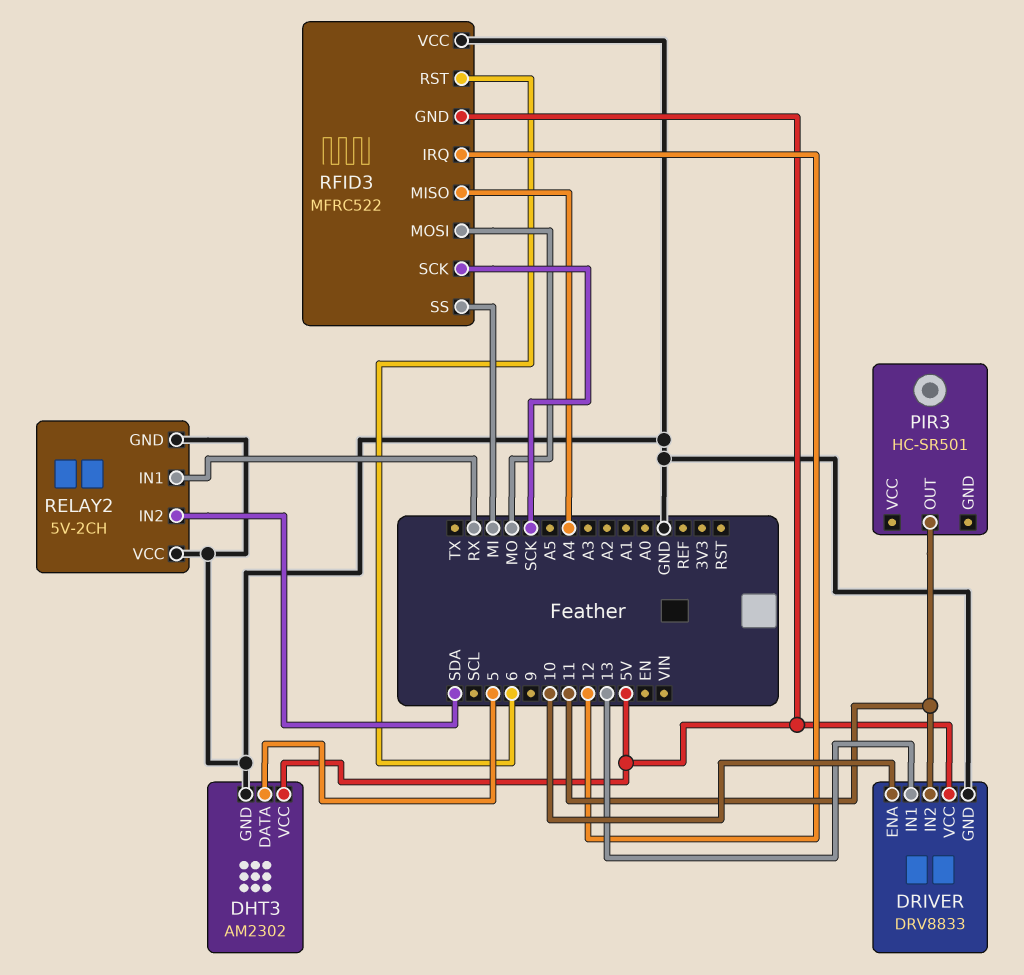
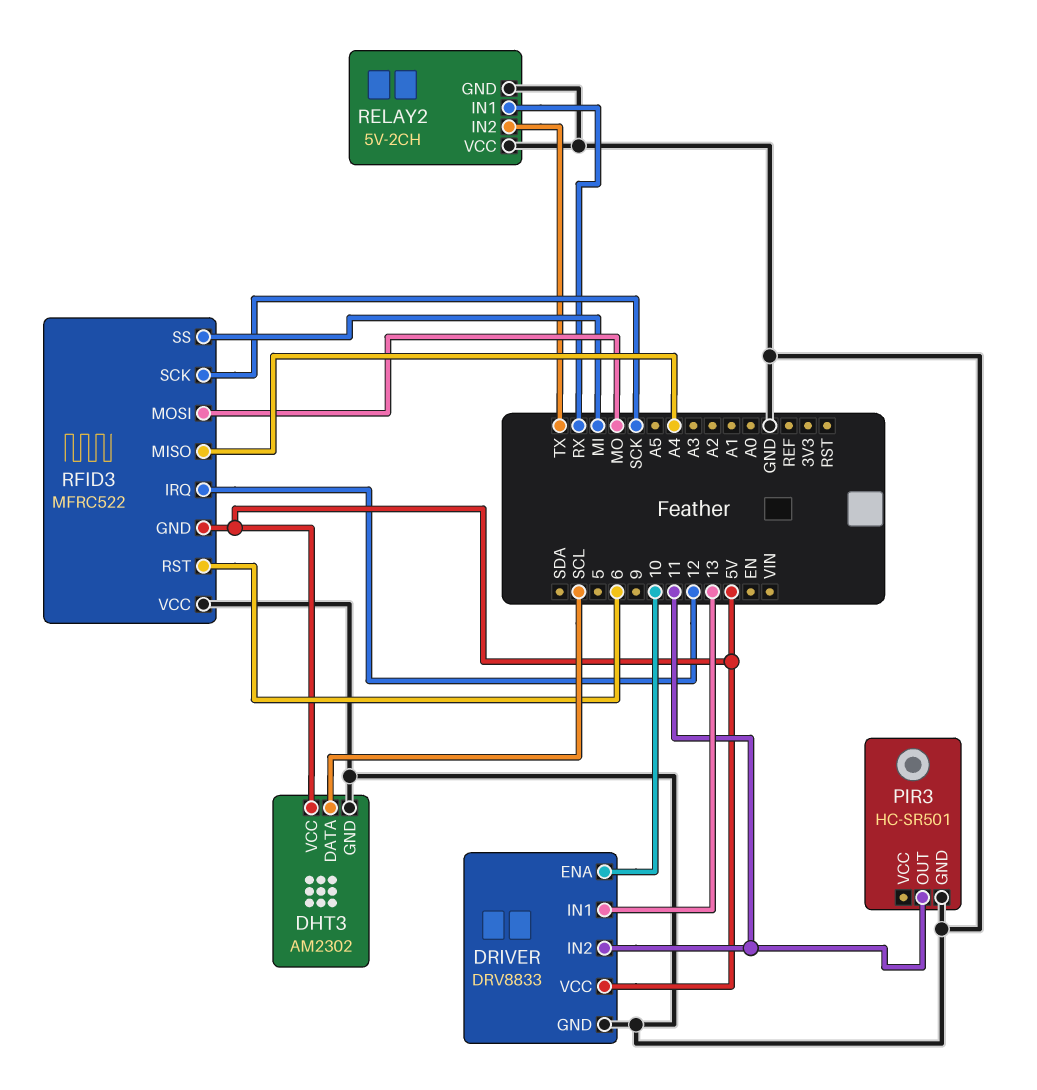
DHT3 pin DATA: 5 -> SCL
PIR3 pin GND: none -> GND
RELAY2 pin IN2: SDA -> TX

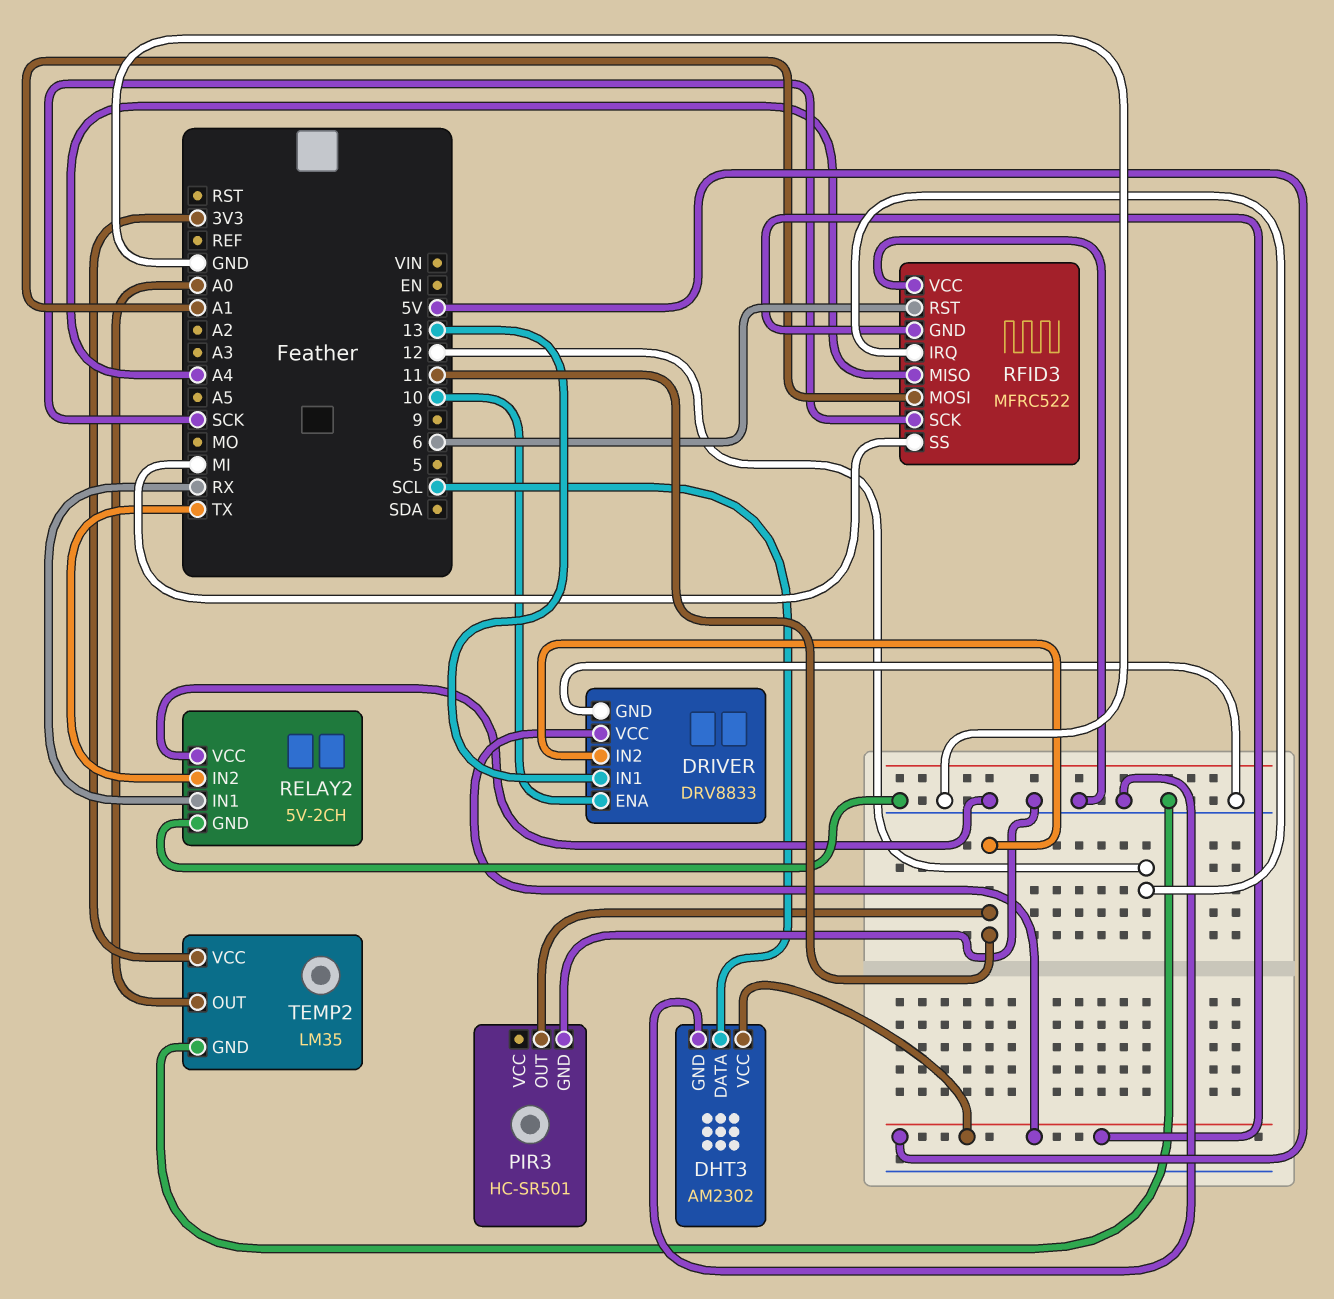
RFID3 pin MOSI: MO -> A1
TEMP2: none -> LM35
TEMP2 pin GND: none -> GND
TEMP2 pin OUT: none -> A0
TEMP2 pin VCC: none -> 3V3

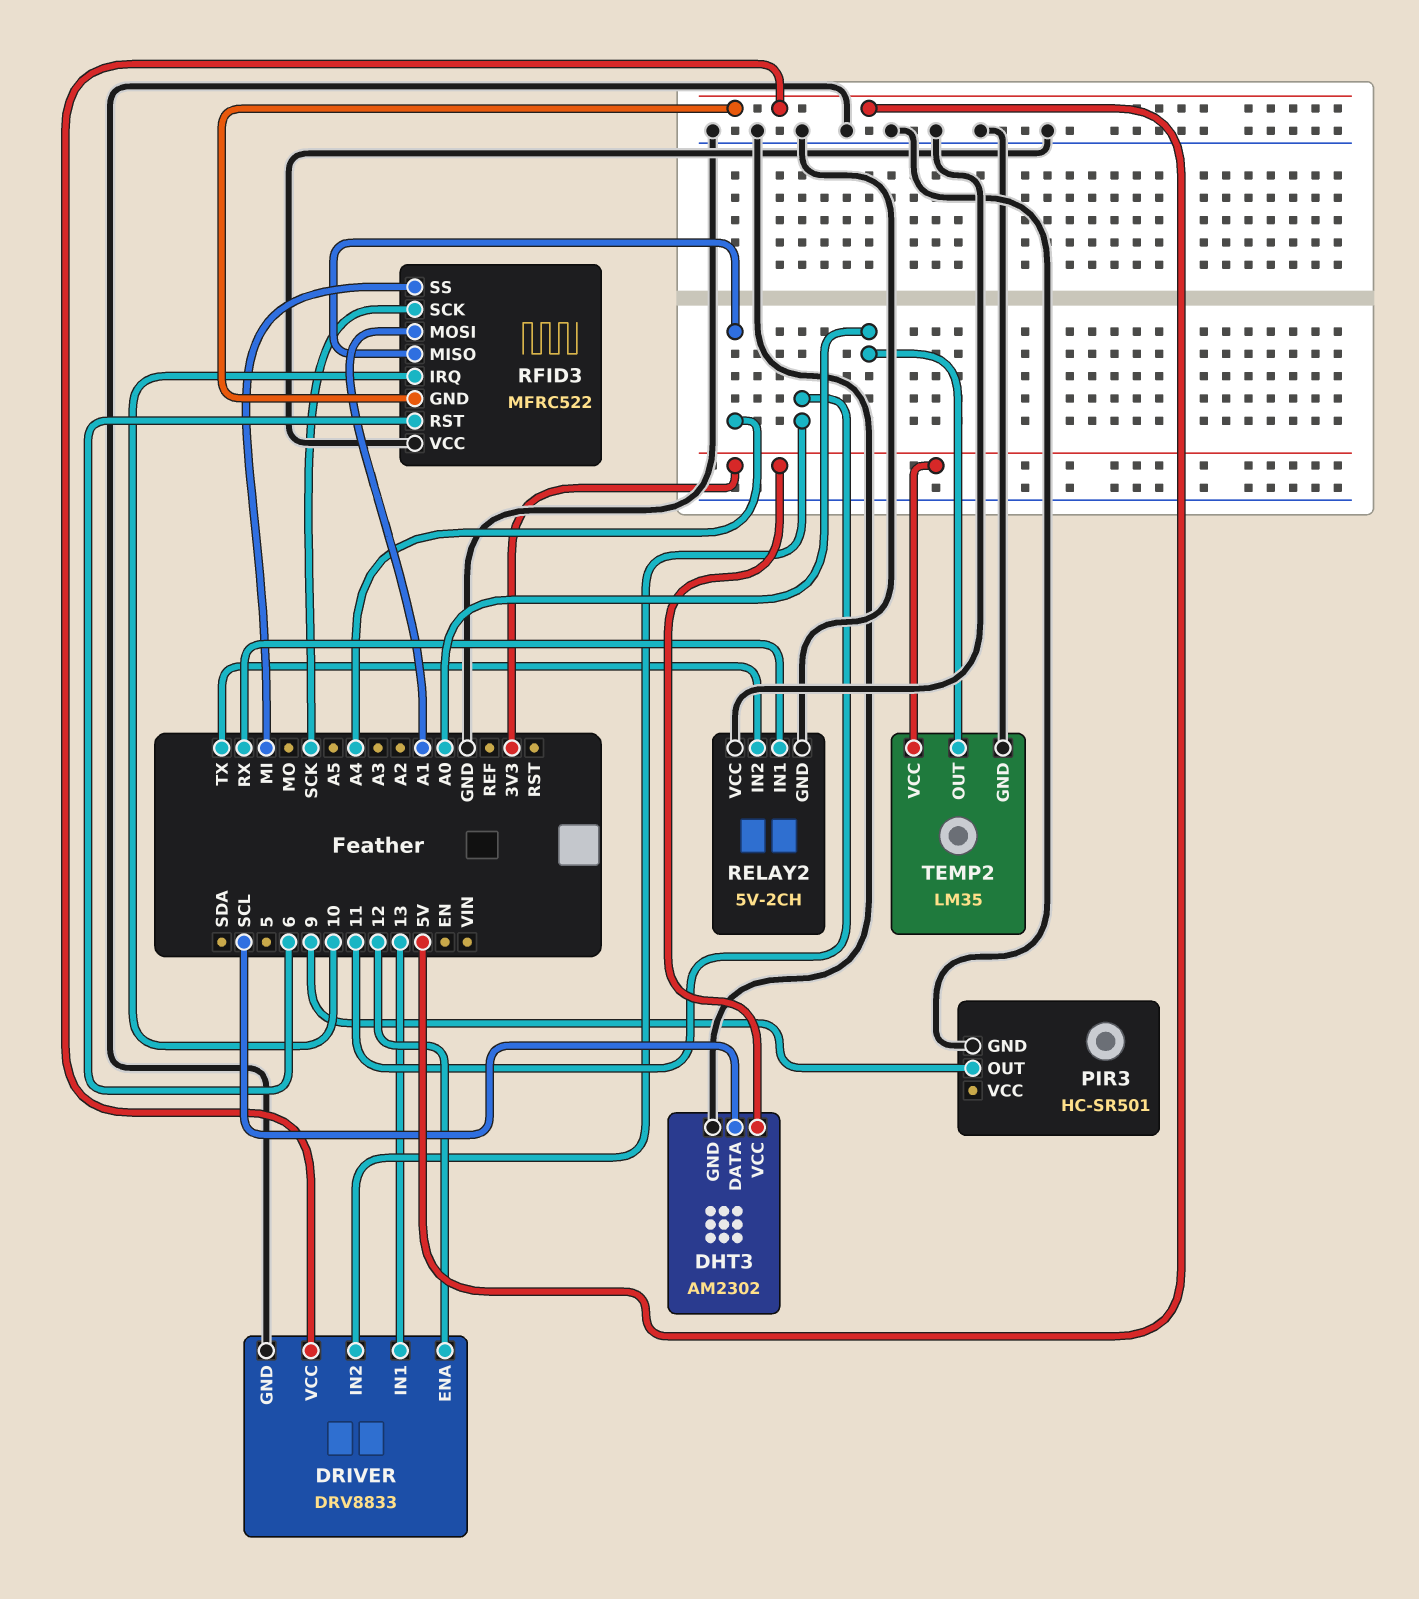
DHT3 pin VCC: 5V -> 3V3
DRIVER pin ENA: 10 -> 12
PIR3 pin OUT: 11 -> 9
RFID3 pin IRQ: 12 -> 10

